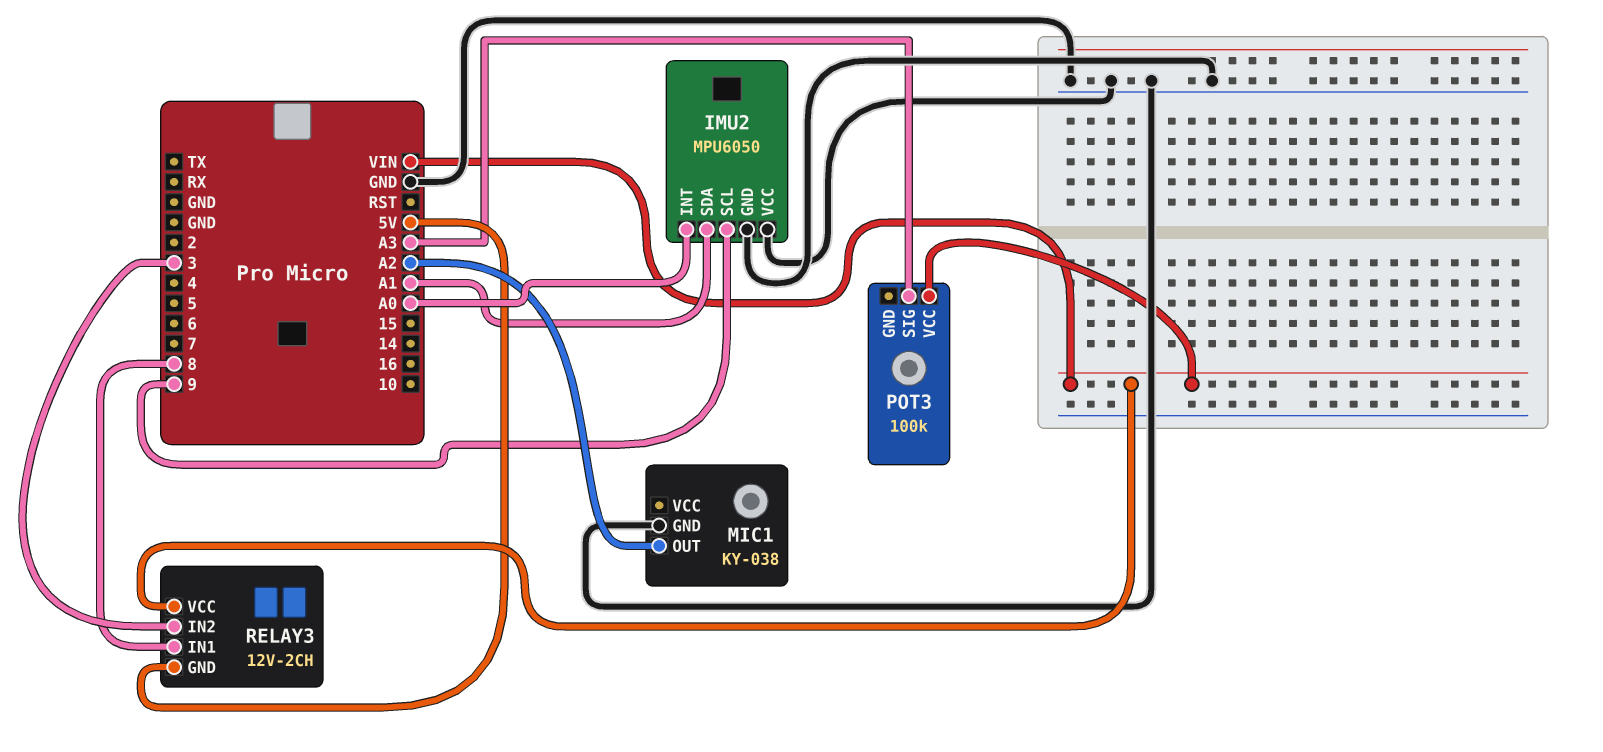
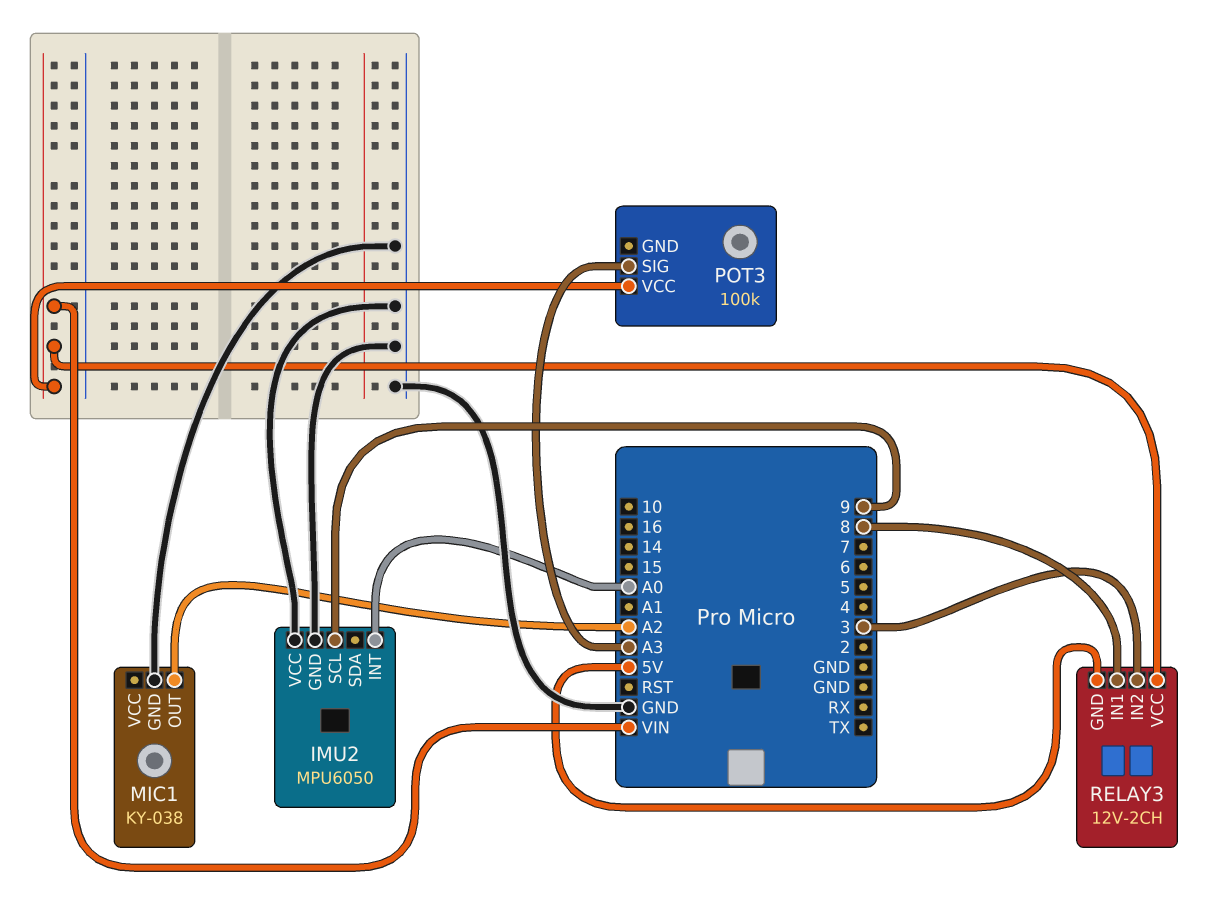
IMU2 pin SDA: A1 -> none

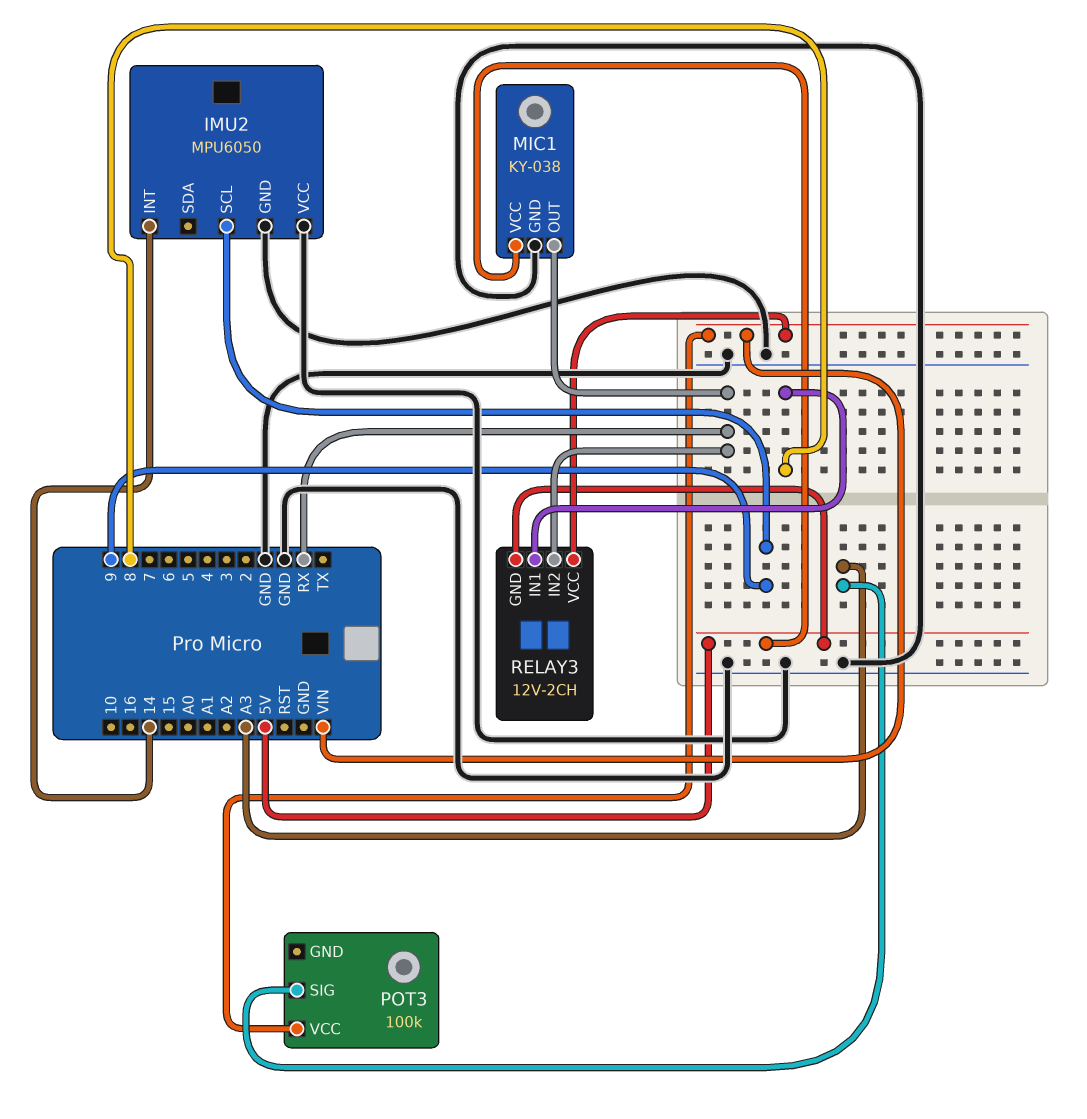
IMU2 pin INT: A0 -> 14
MIC1 pin OUT: A2 -> RX
MIC1 pin VCC: none -> 5V
RELAY3 pin IN2: 3 -> RX

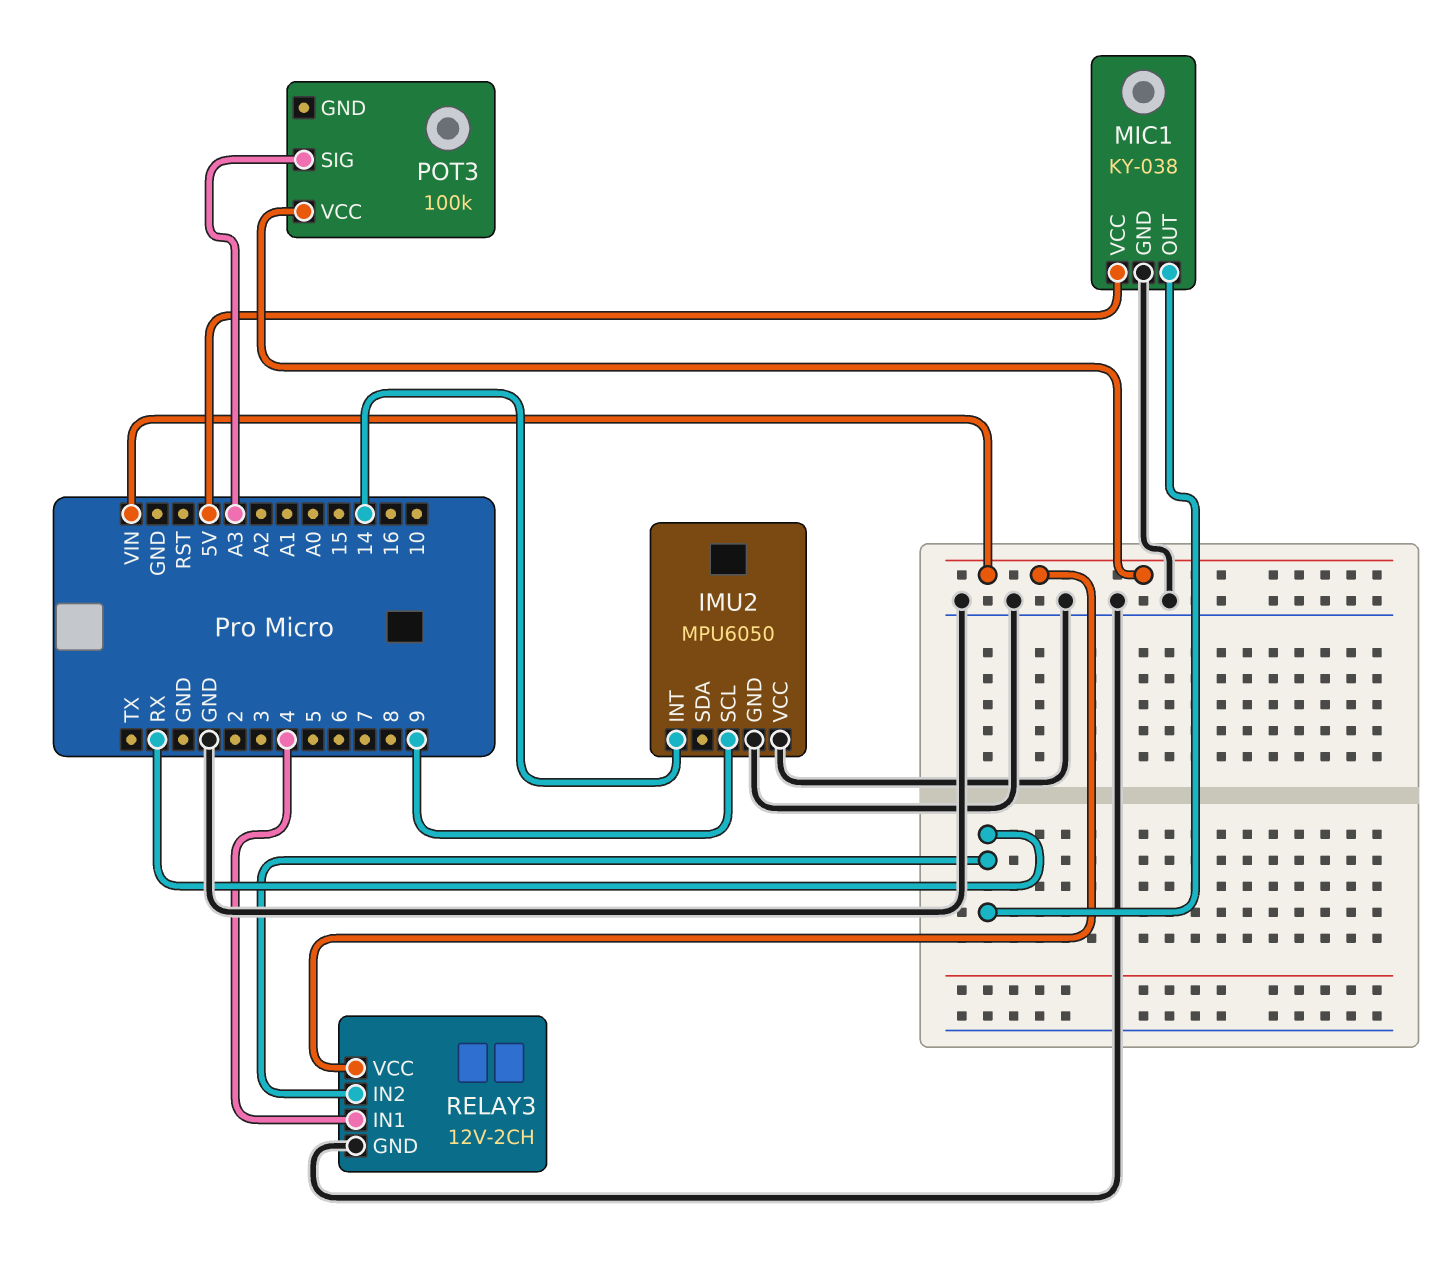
RELAY3 pin GND: 5V -> GND
RELAY3 pin IN1: 8 -> 4

